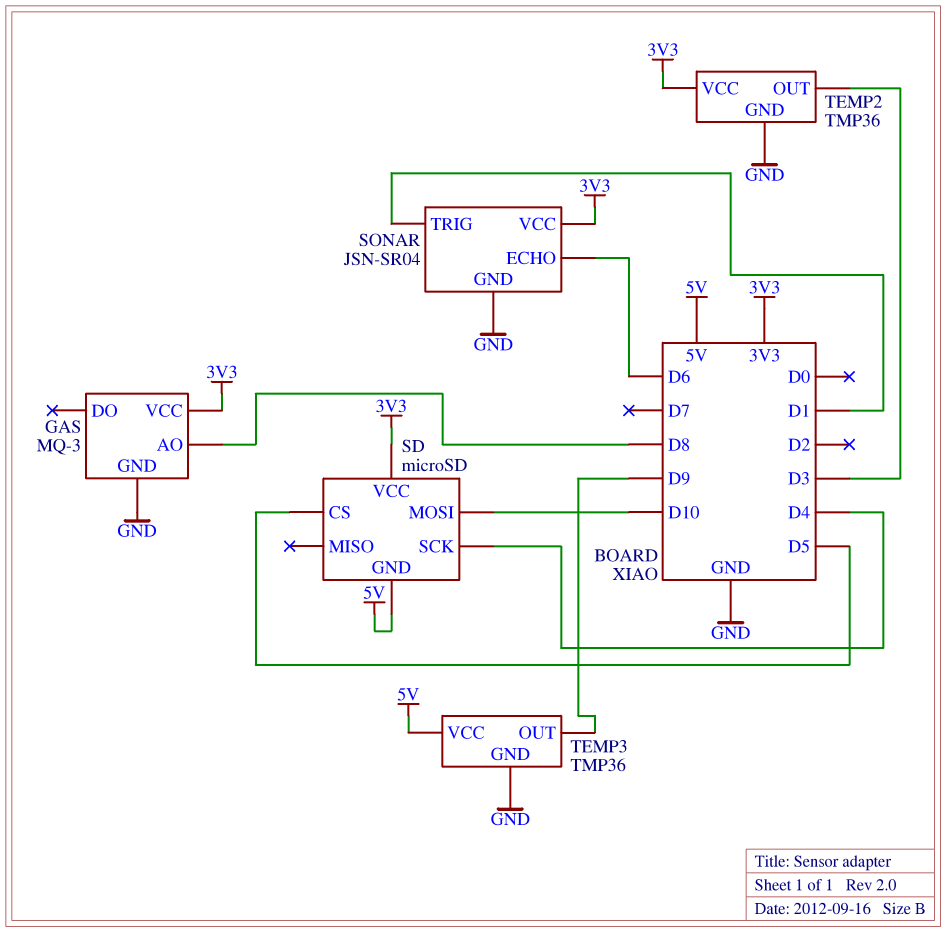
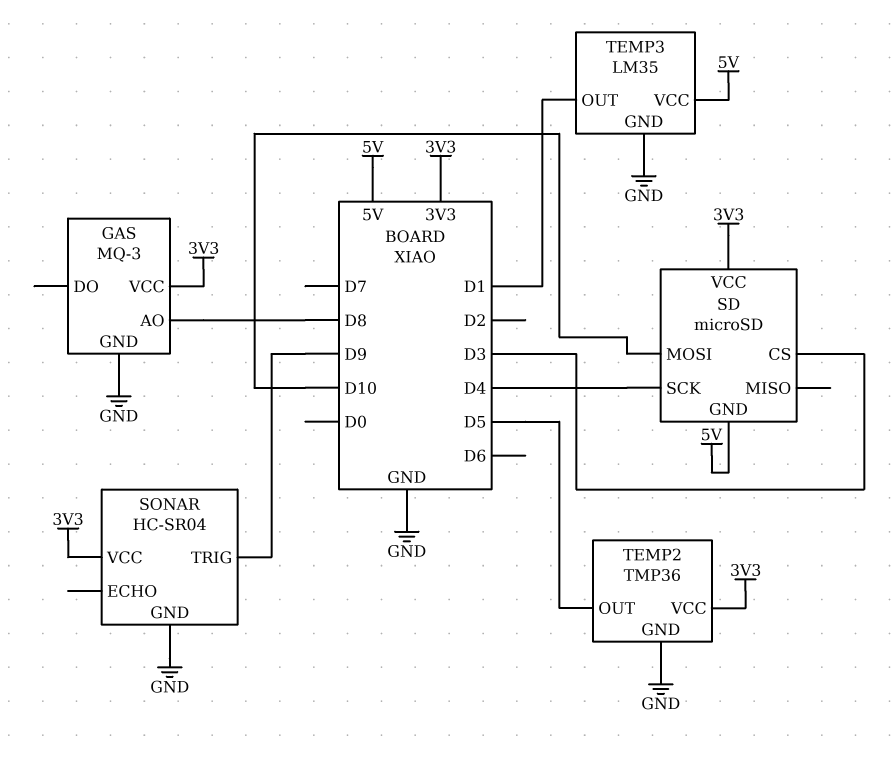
SD pin CS: D5 -> D3
SONAR: JSN-SR04 -> HC-SR04
SONAR pin ECHO: D6 -> none
SONAR pin TRIG: D1 -> D9
TEMP2 pin OUT: D3 -> D5
TEMP3: TMP36 -> LM35
TEMP3 pin OUT: D9 -> D1

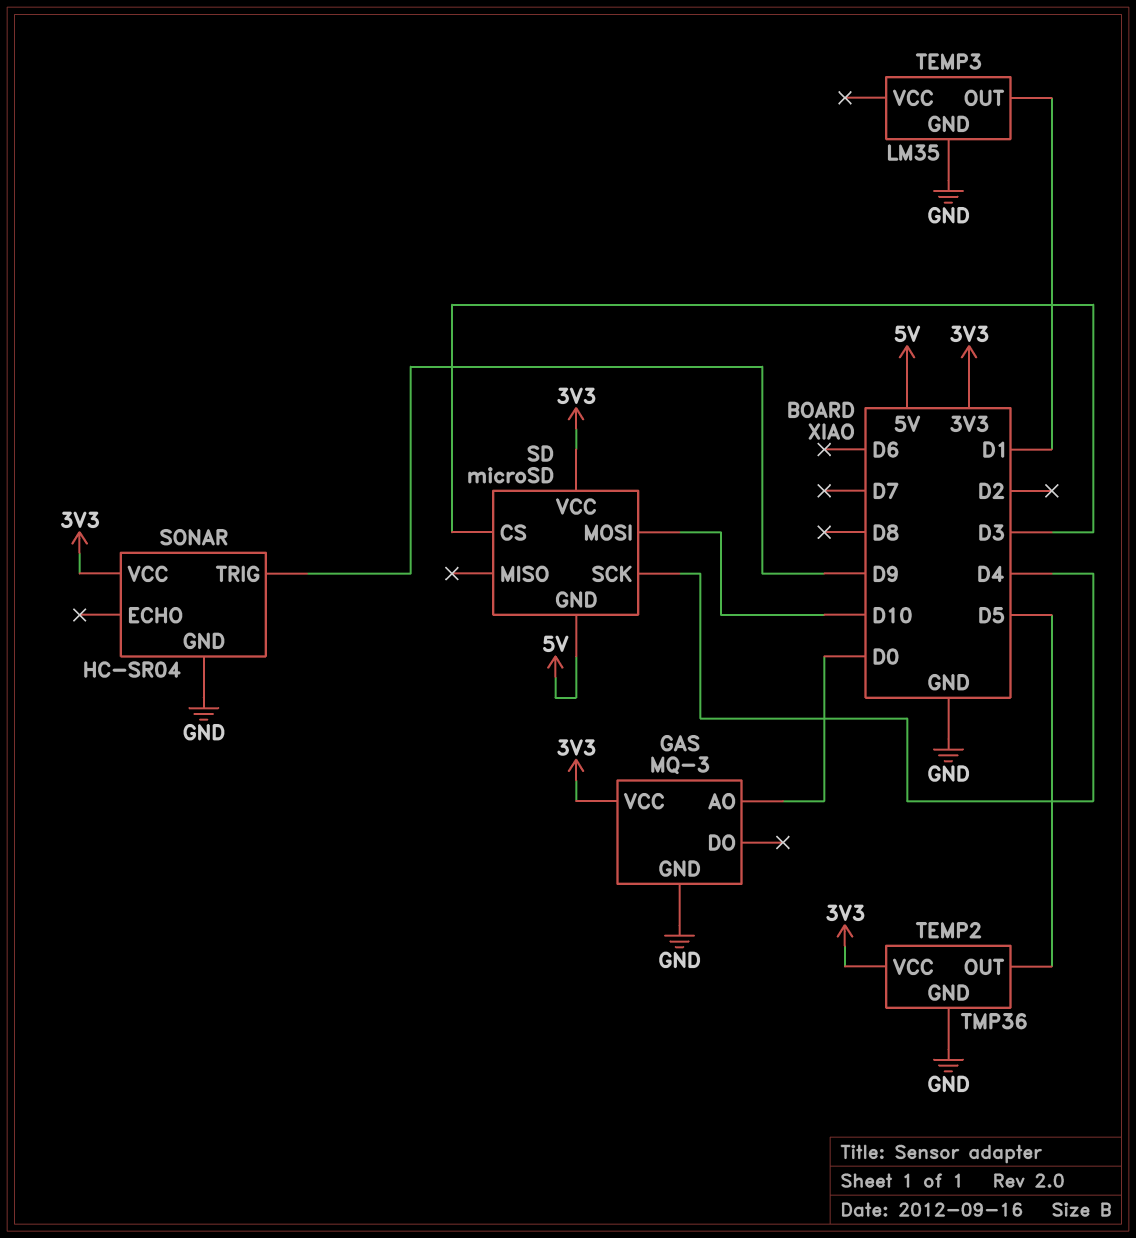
GAS pin AO: D8 -> D0
TEMP3 pin VCC: 5V -> none

